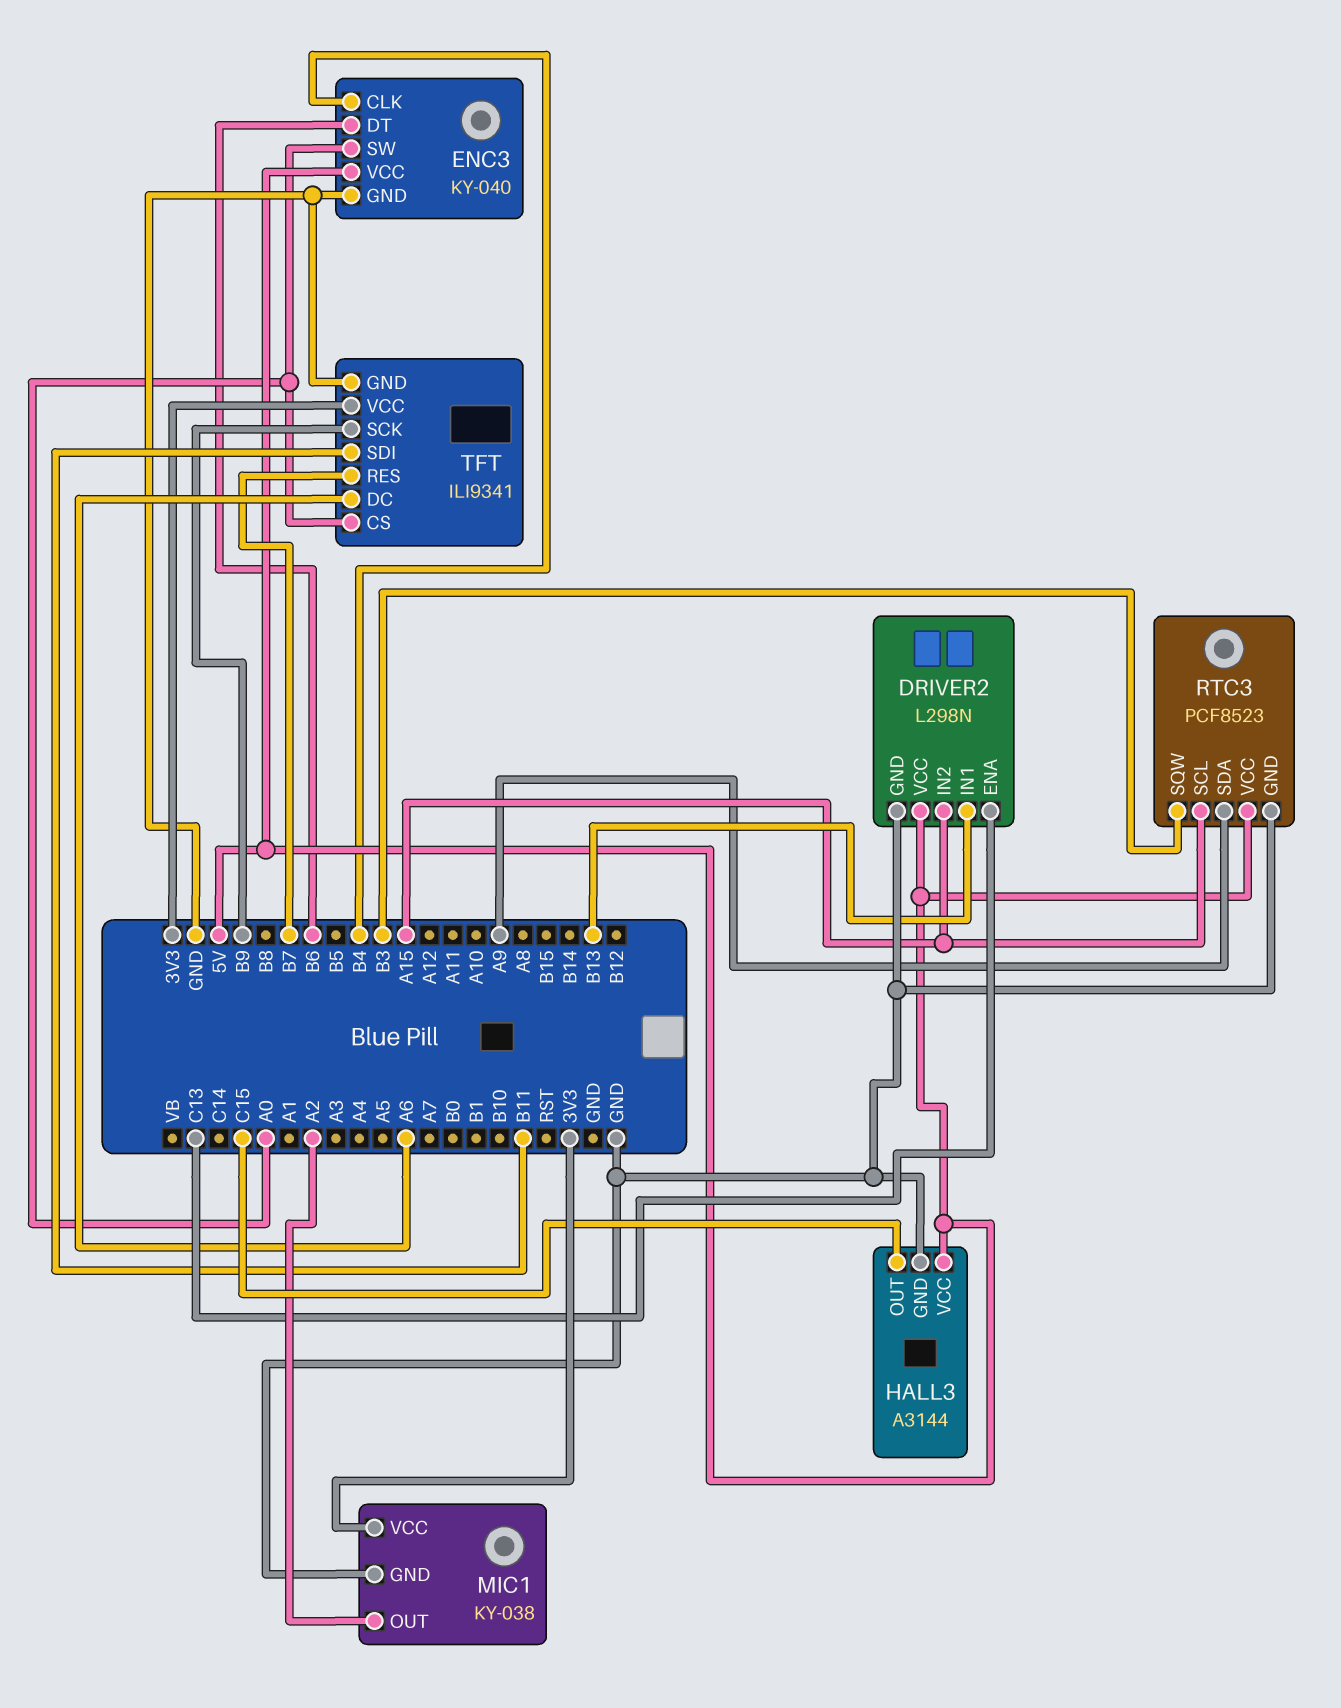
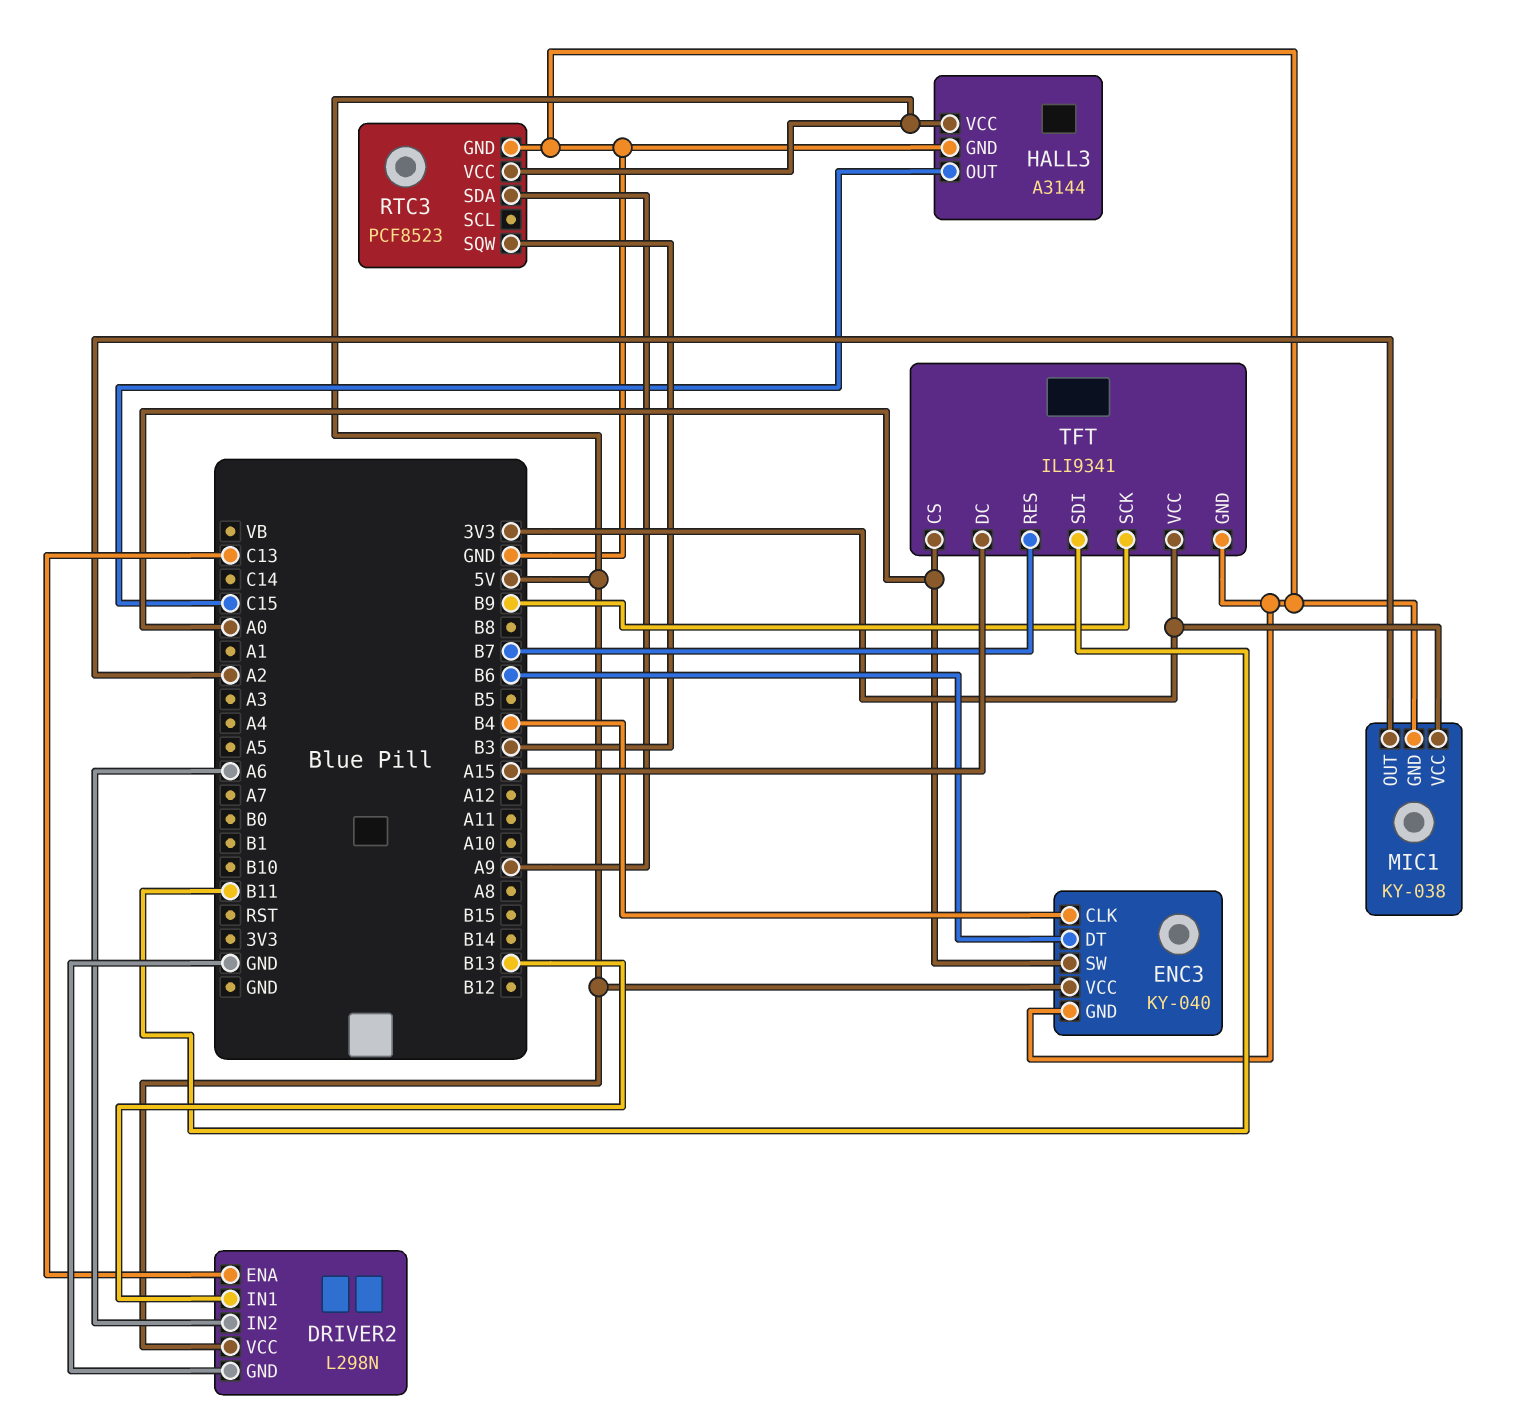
DRIVER2 pin IN2: A15 -> A6
RTC3 pin SCL: A15 -> none
TFT pin DC: A6 -> A15

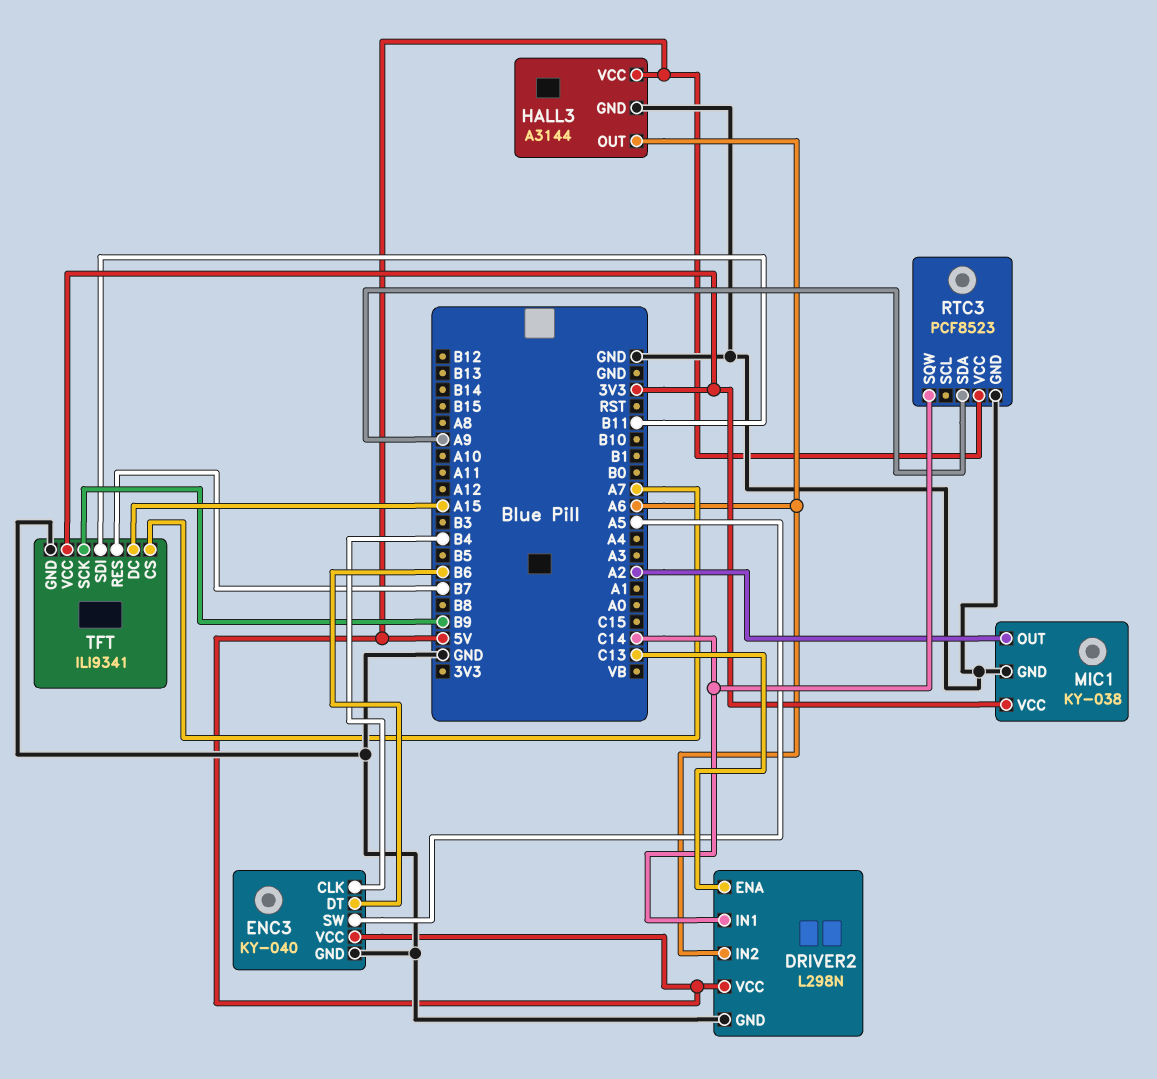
DRIVER2 pin IN1: B13 -> C14
ENC3 pin SW: A0 -> A5
HALL3 pin OUT: C15 -> A6
RTC3 pin SQW: B3 -> C14
TFT pin CS: A0 -> A7

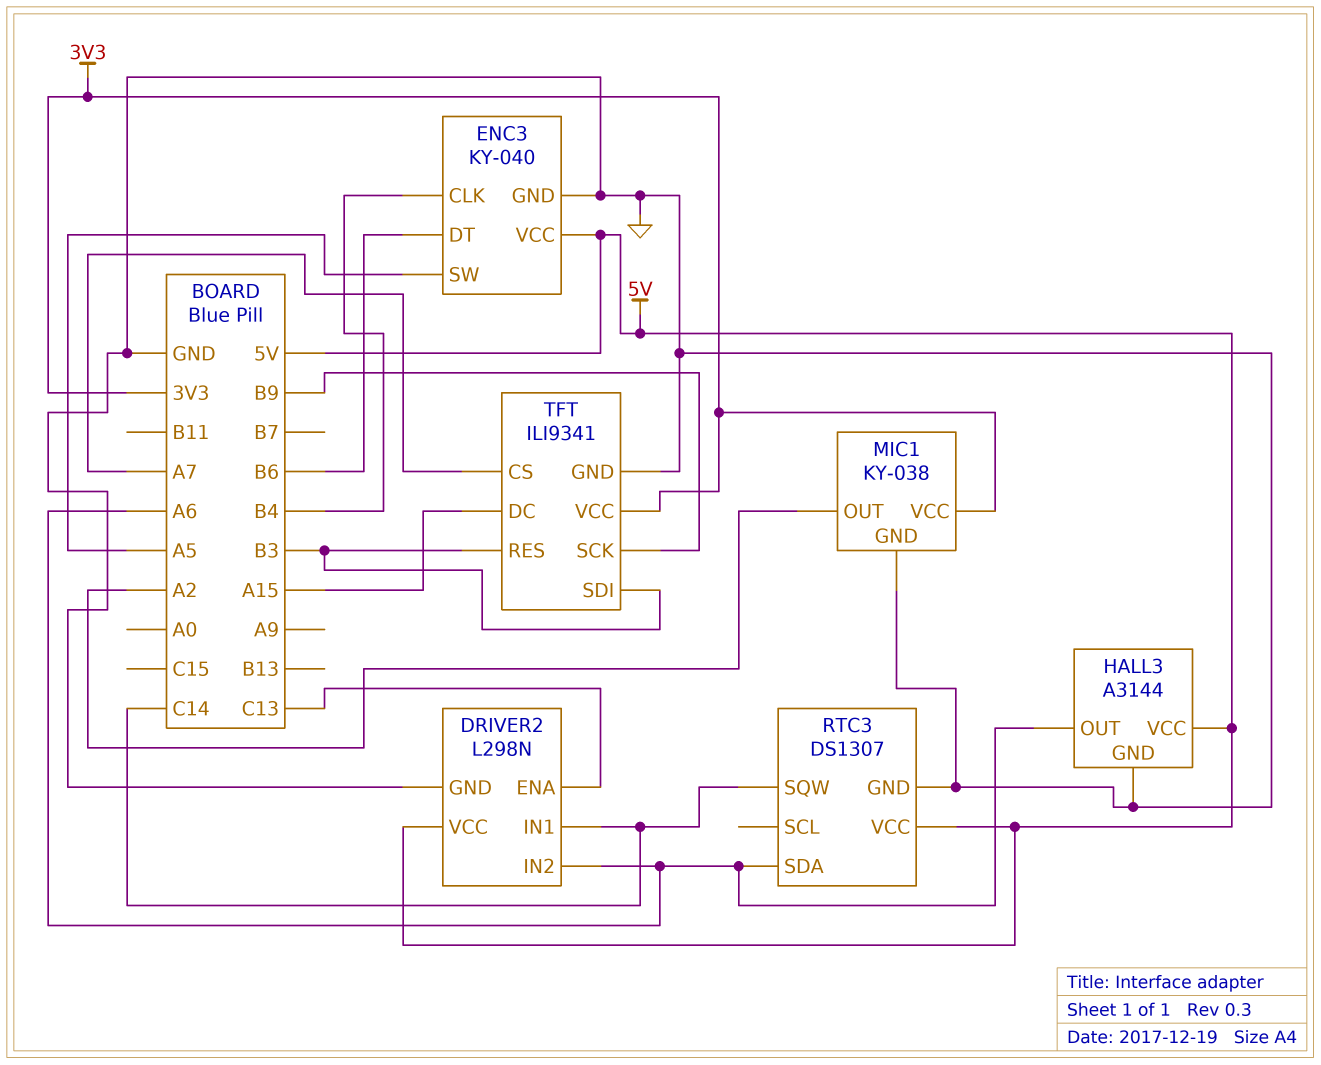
RTC3: PCF8523 -> DS1307
RTC3 pin SDA: A9 -> A6
TFT pin RES: B7 -> B3
TFT pin SDI: B11 -> B3

